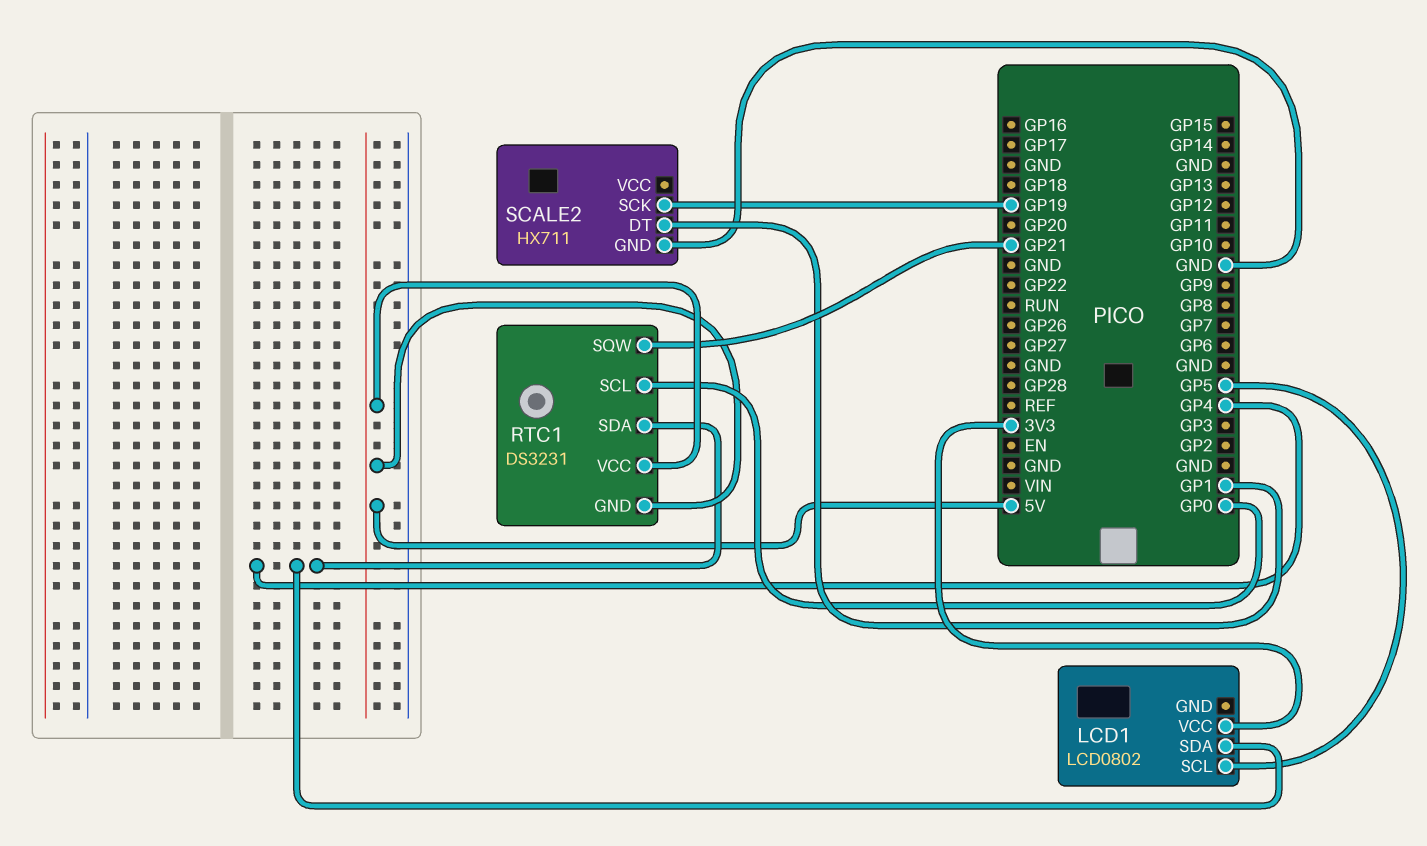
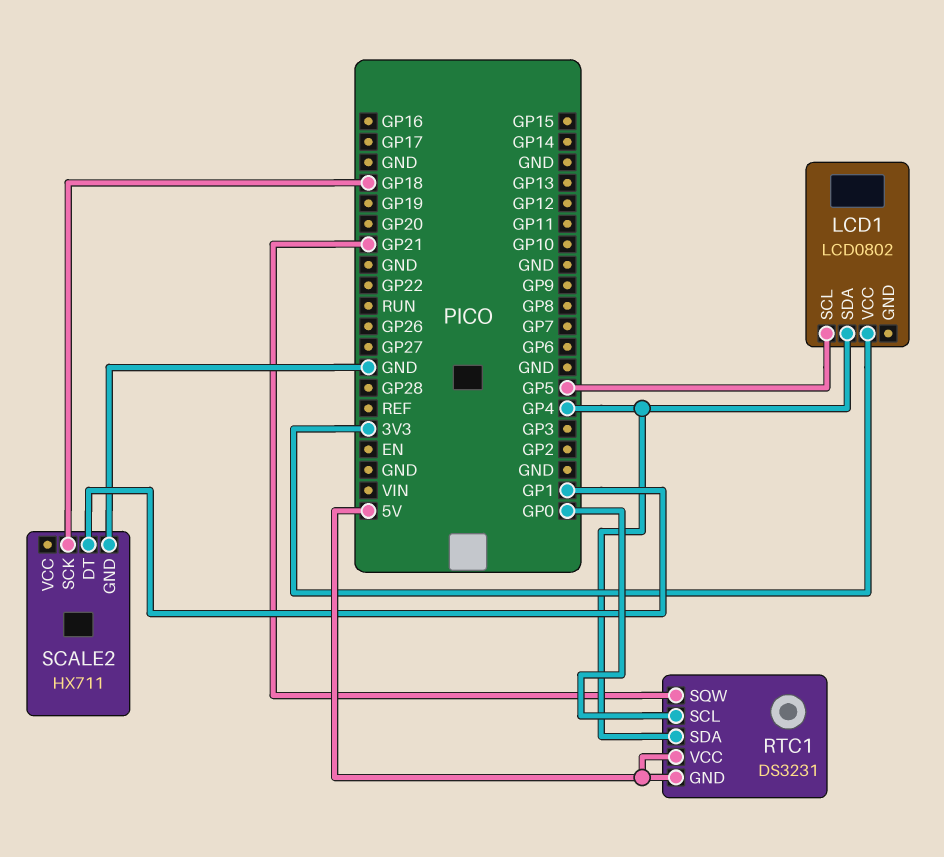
SCALE2 pin SCK: GP19 -> GP18

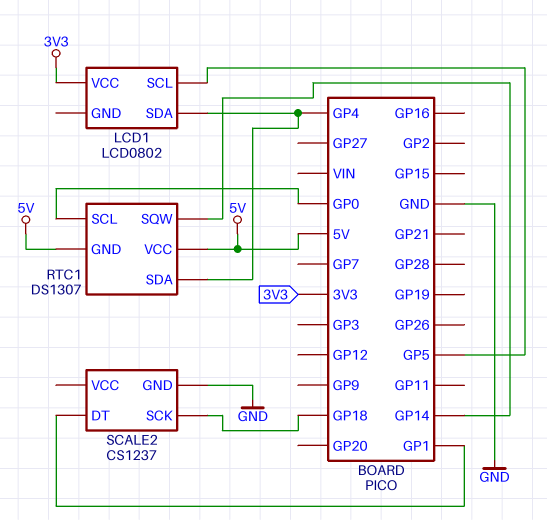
RTC1: DS3231 -> DS1307
RTC1 pin SQW: GP21 -> GP14
SCALE2: HX711 -> CS1237

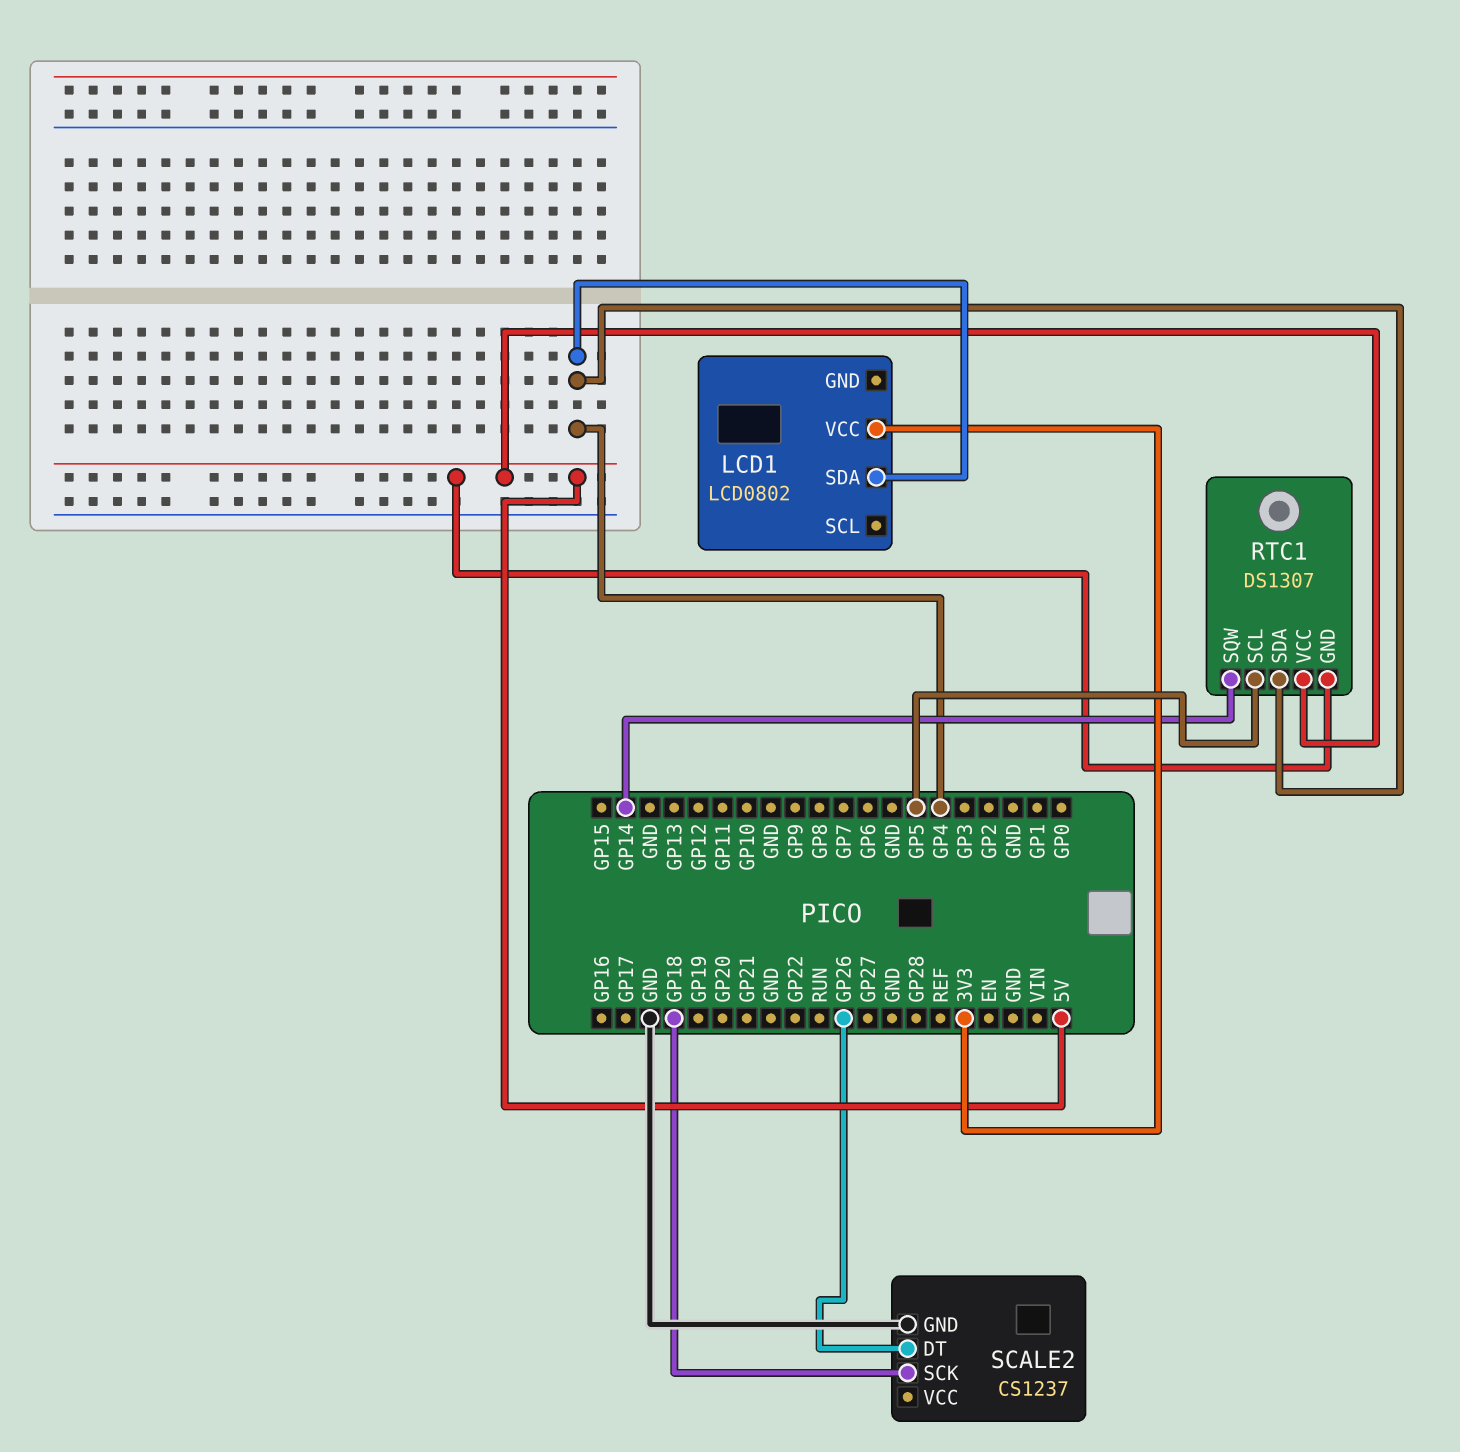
LCD1 pin SCL: GP5 -> none
RTC1 pin SCL: GP0 -> GP5
SCALE2 pin DT: GP1 -> GP26

